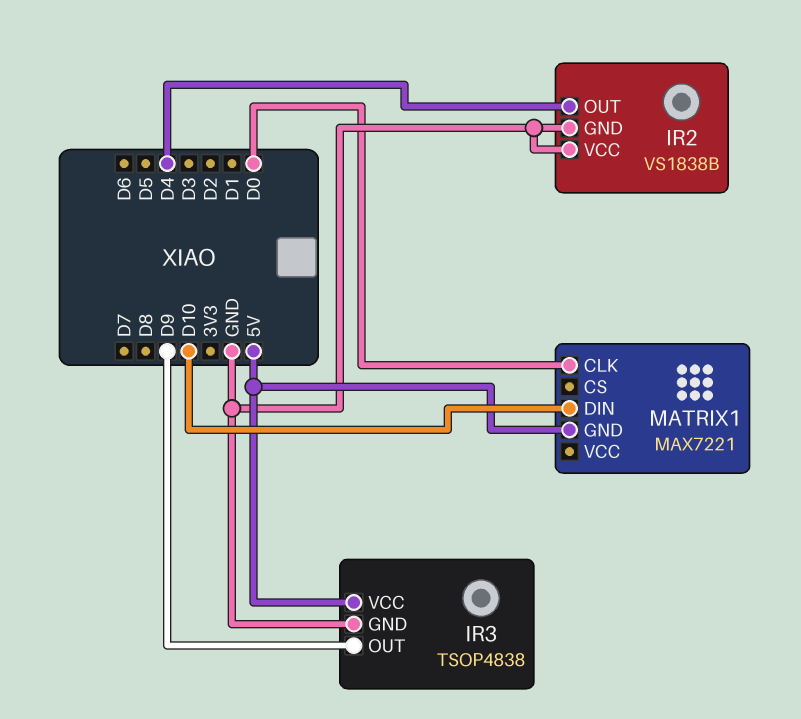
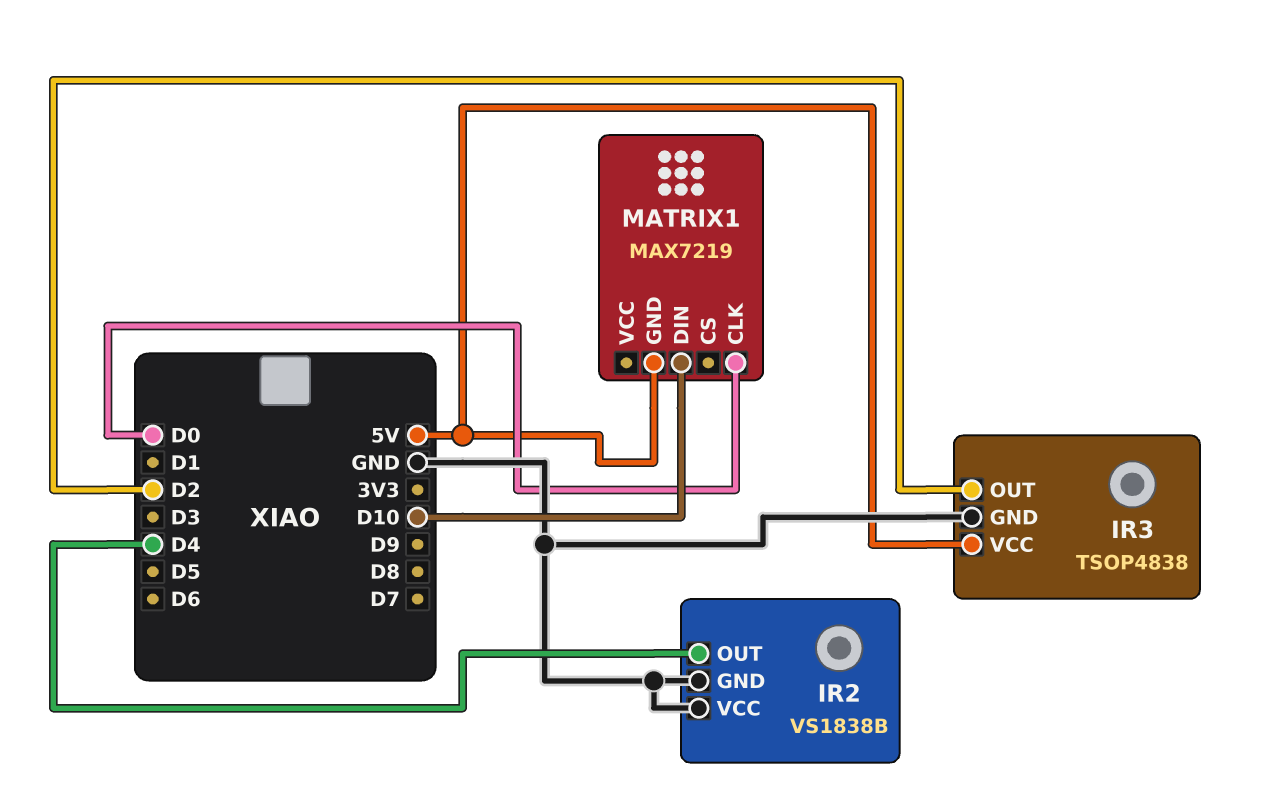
IR3 pin OUT: D9 -> D2
MATRIX1: MAX7221 -> MAX7219

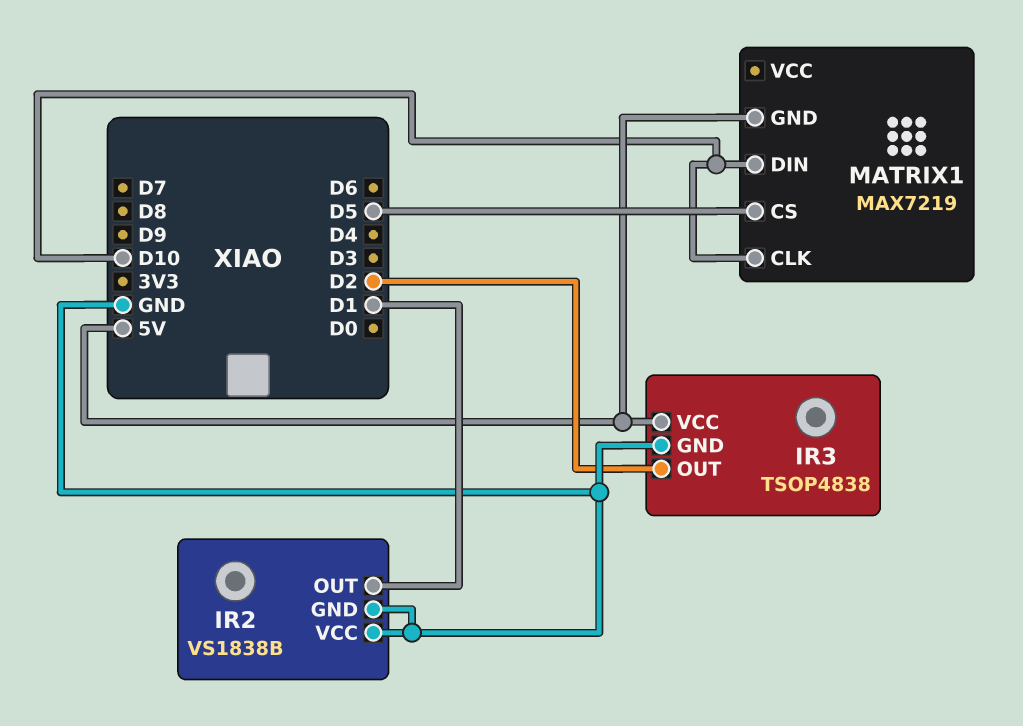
IR2 pin OUT: D4 -> D1
MATRIX1 pin CLK: D0 -> D10
MATRIX1 pin CS: none -> D5

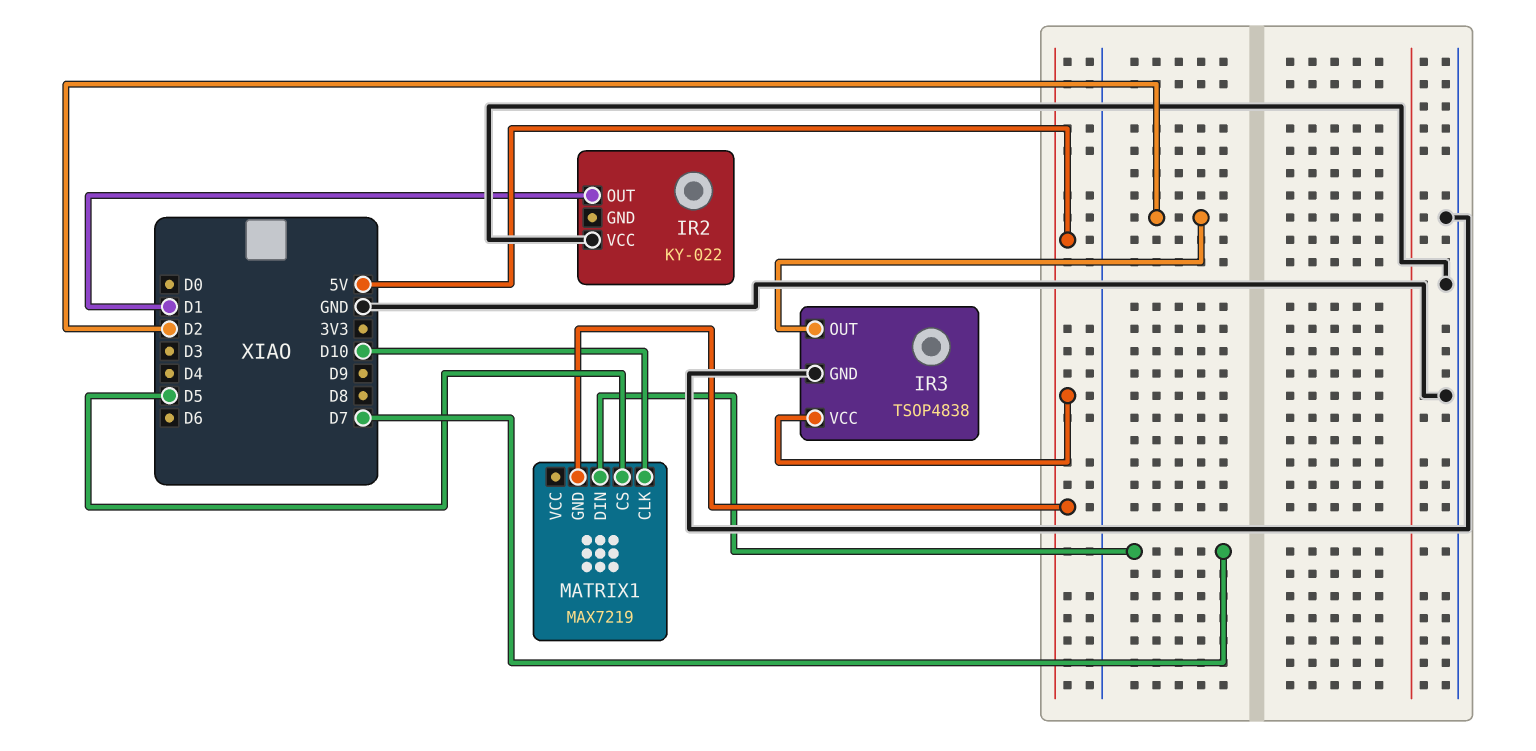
IR2: VS1838B -> KY-022
IR2 pin GND: GND -> none
MATRIX1 pin DIN: D10 -> D7

